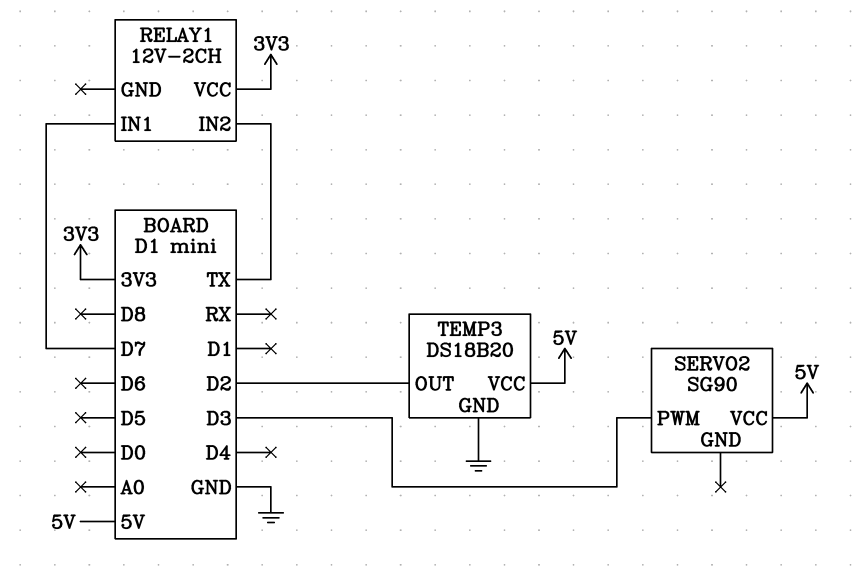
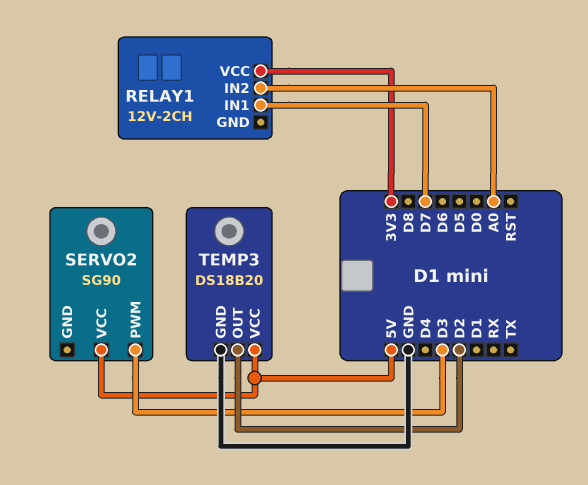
RELAY1 pin IN2: TX -> A0

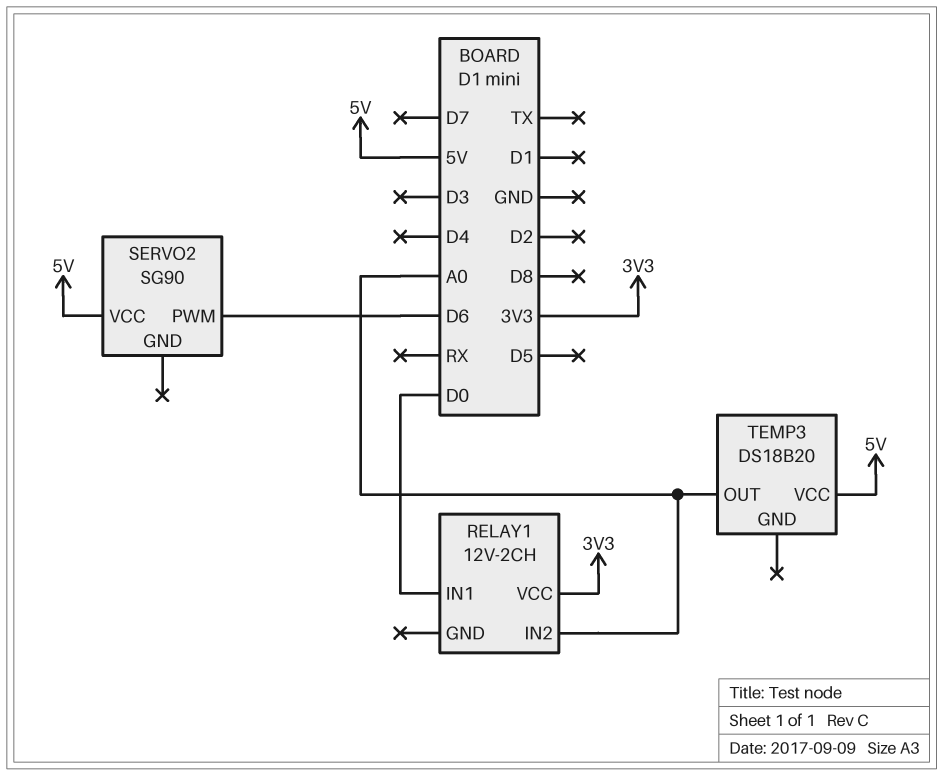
RELAY1 pin IN1: D7 -> D0
SERVO2 pin PWM: D3 -> D6
TEMP3 pin GND: GND -> none
TEMP3 pin OUT: D2 -> A0

